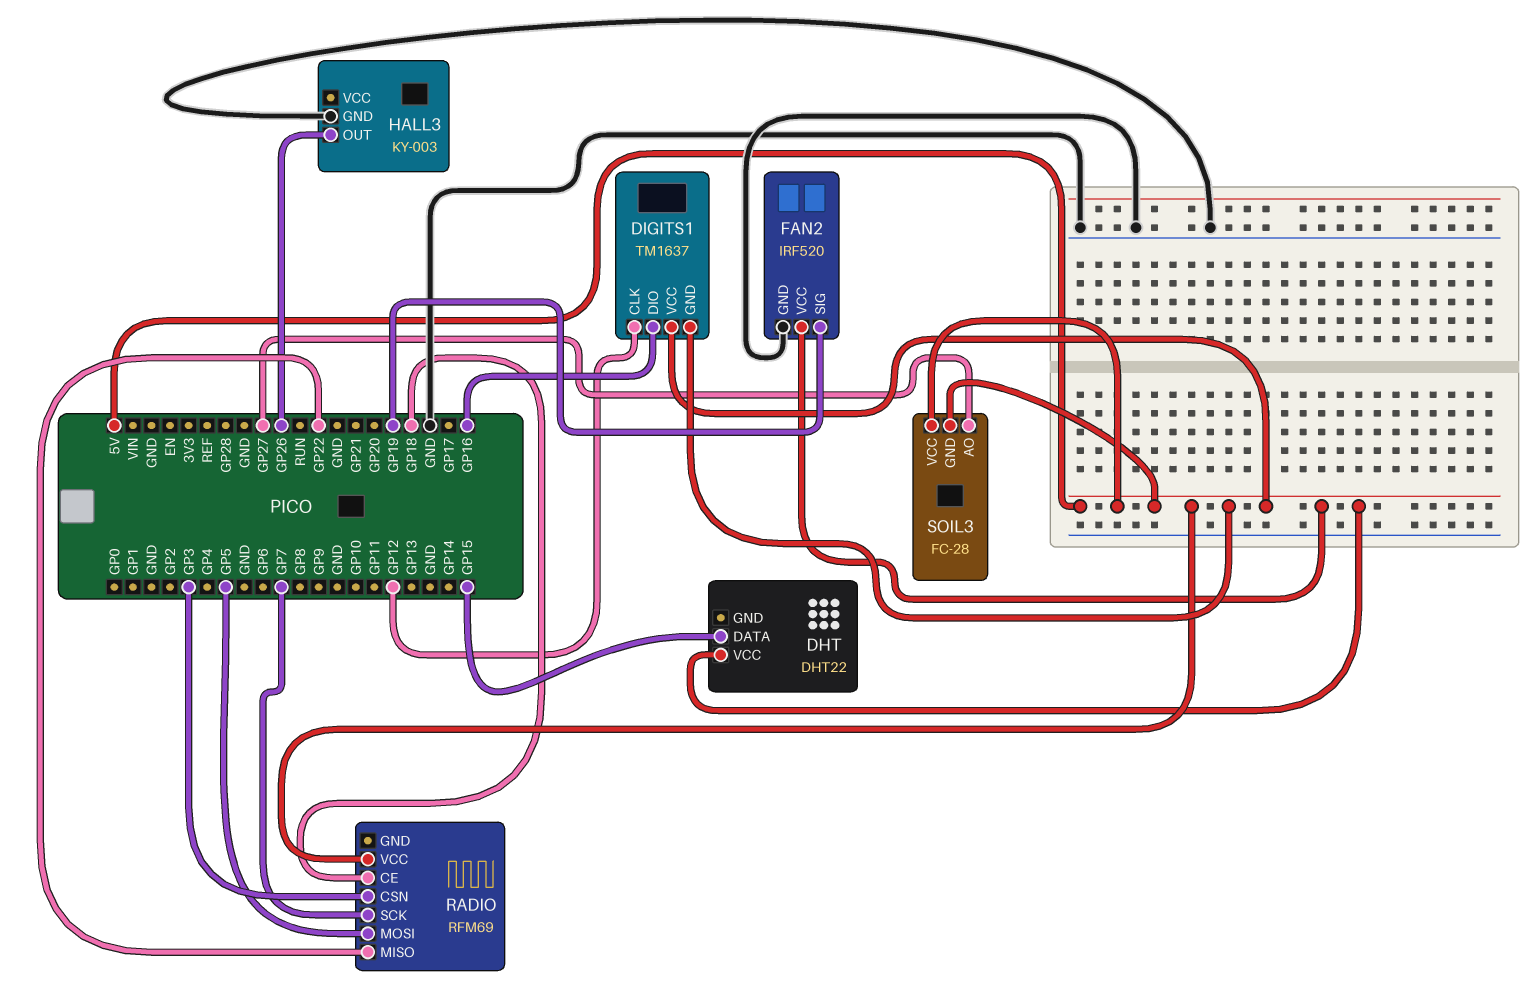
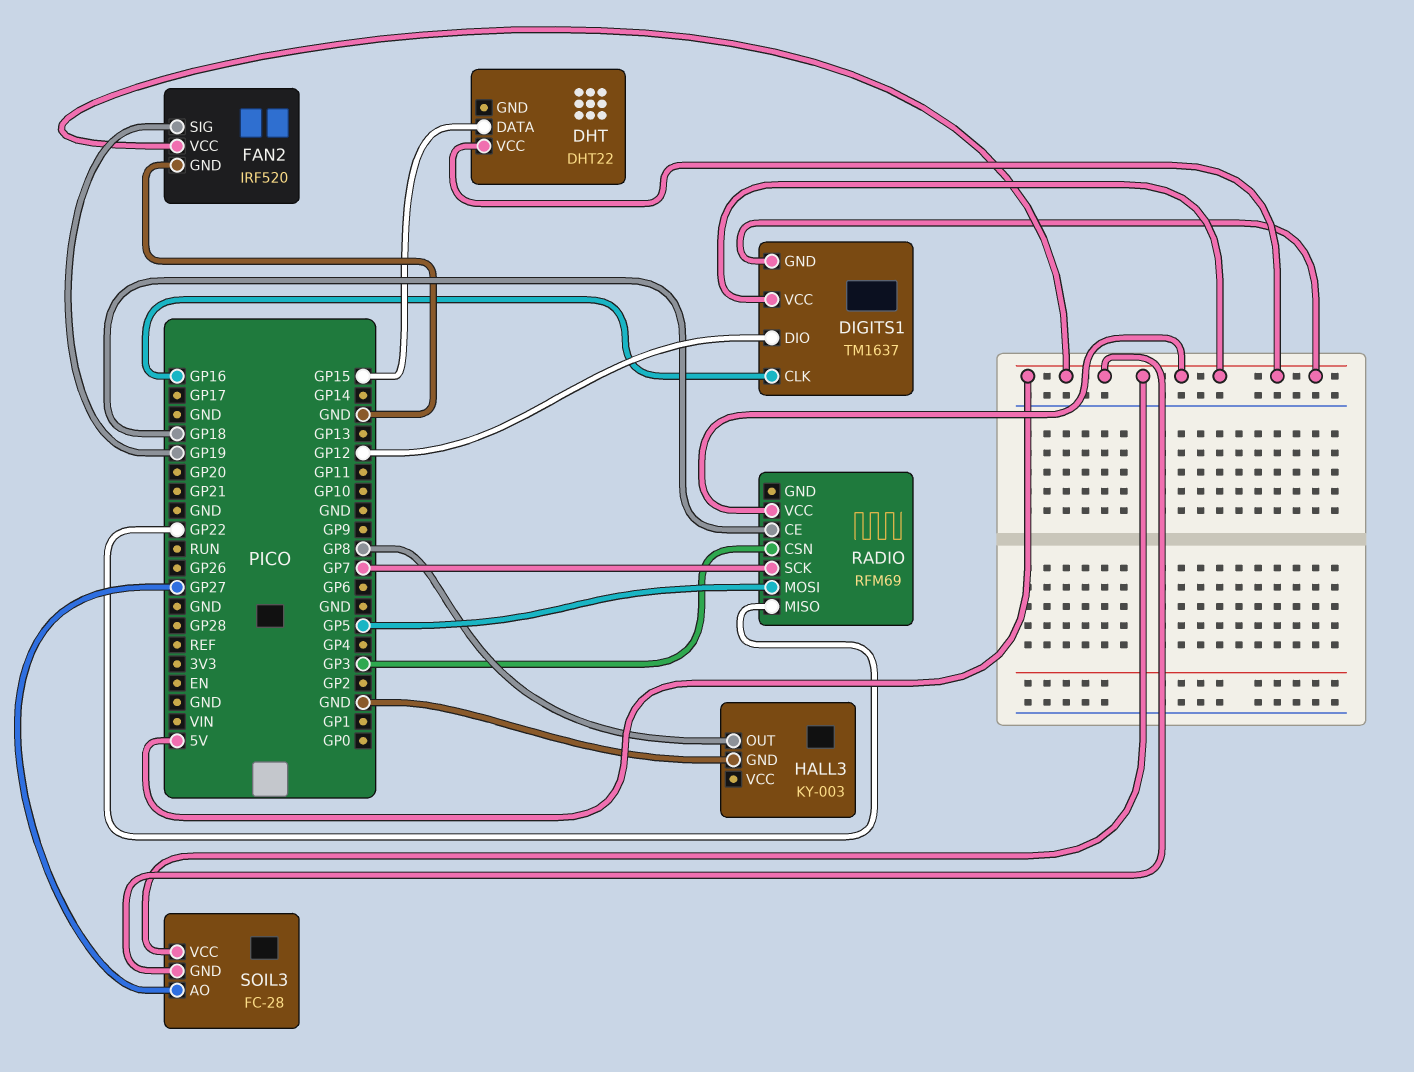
DIGITS1 pin CLK: GP12 -> GP16
DIGITS1 pin DIO: GP16 -> GP12
HALL3 pin OUT: GP26 -> GP8

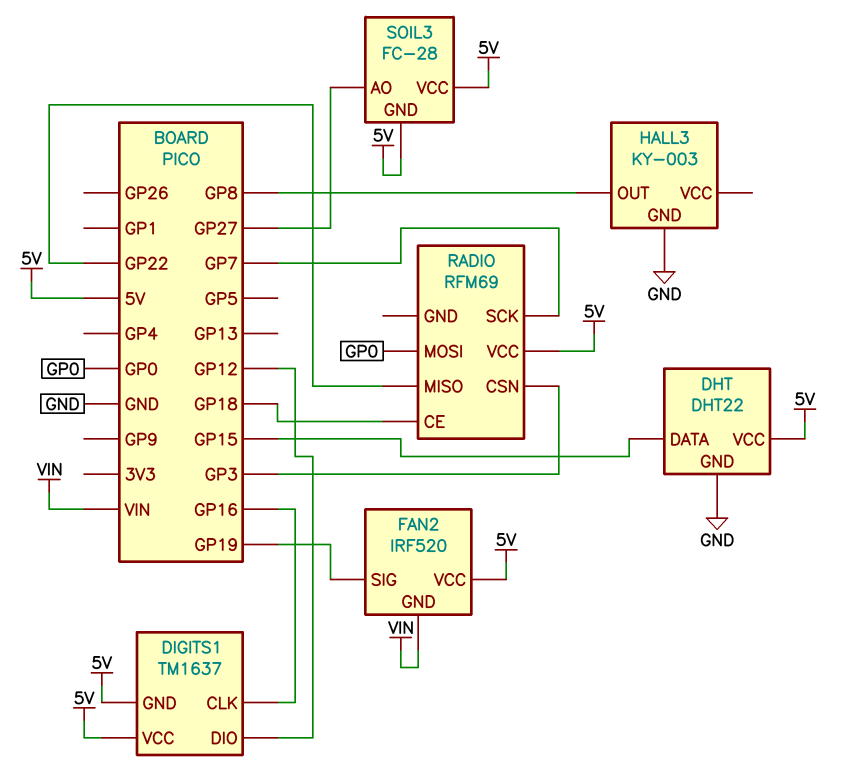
DHT pin GND: none -> GND
FAN2 pin GND: GND -> VIN
RADIO pin MOSI: GP5 -> GP0

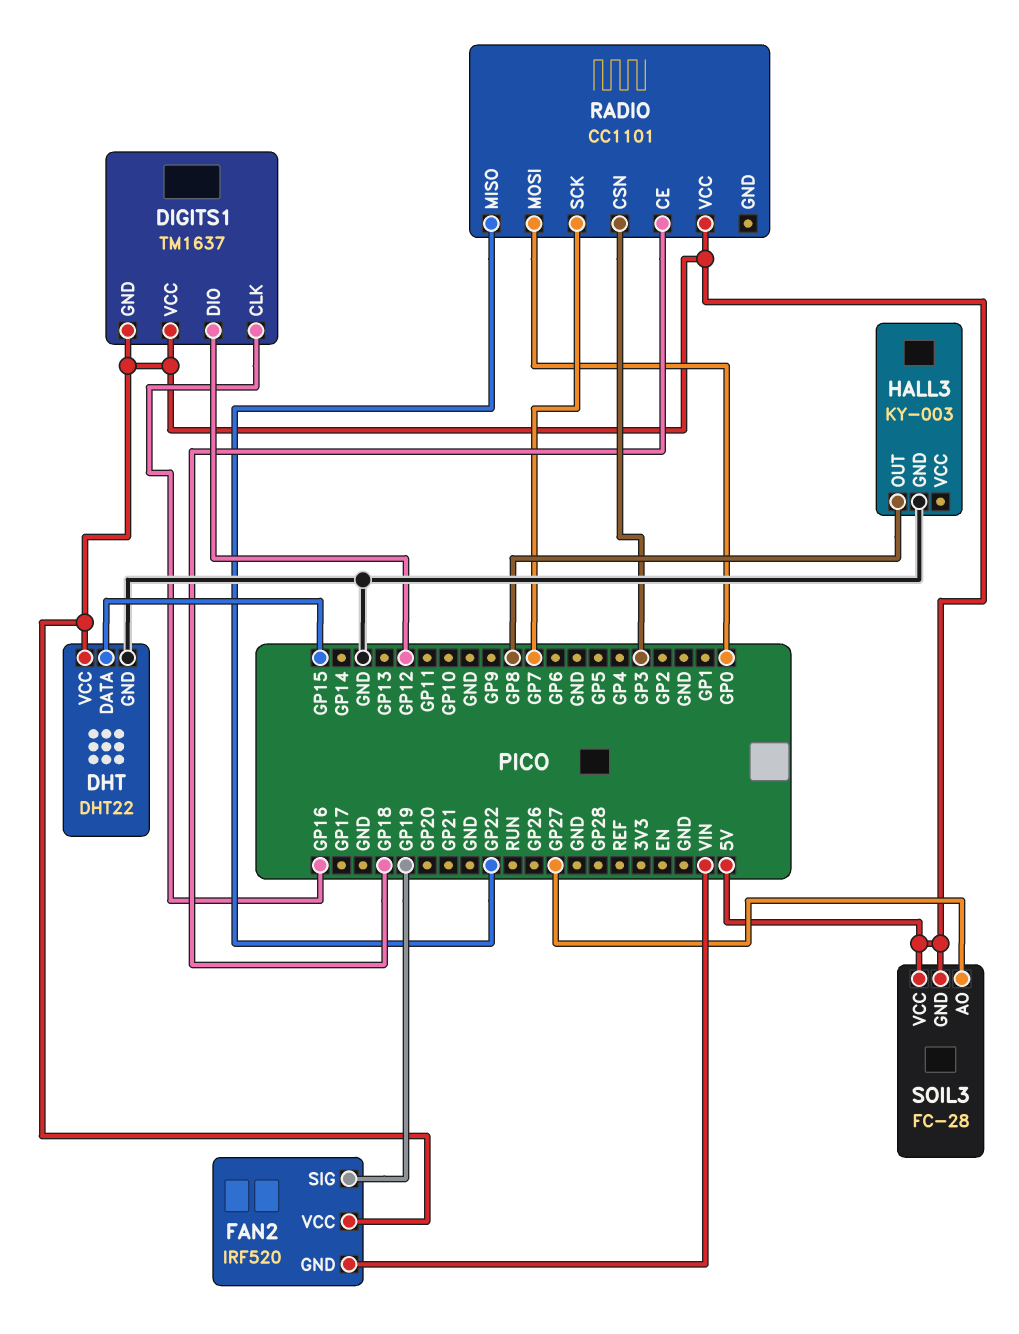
RADIO: RFM69 -> CC1101

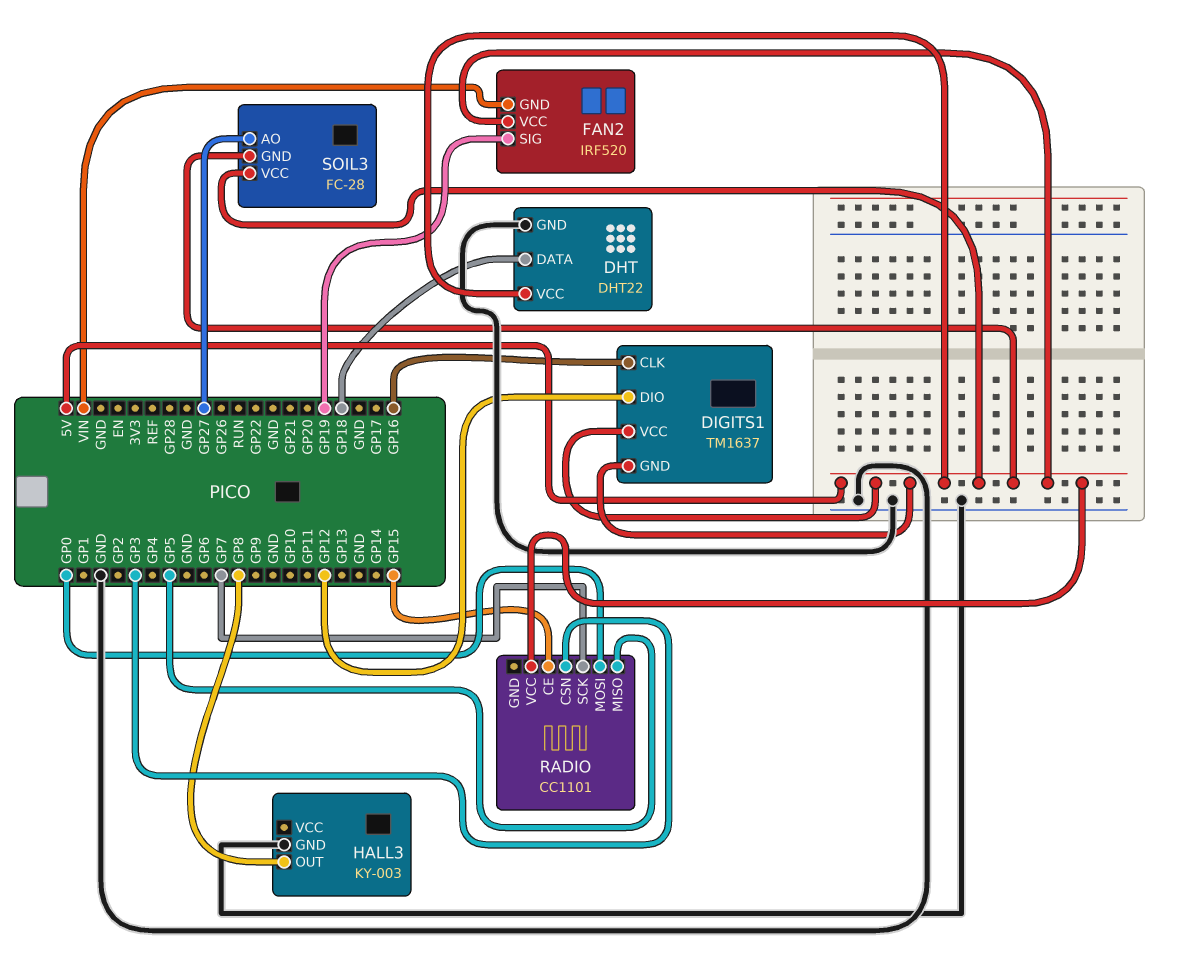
DHT pin DATA: GP15 -> GP18
RADIO pin CE: GP18 -> GP15
RADIO pin MISO: GP22 -> GP5

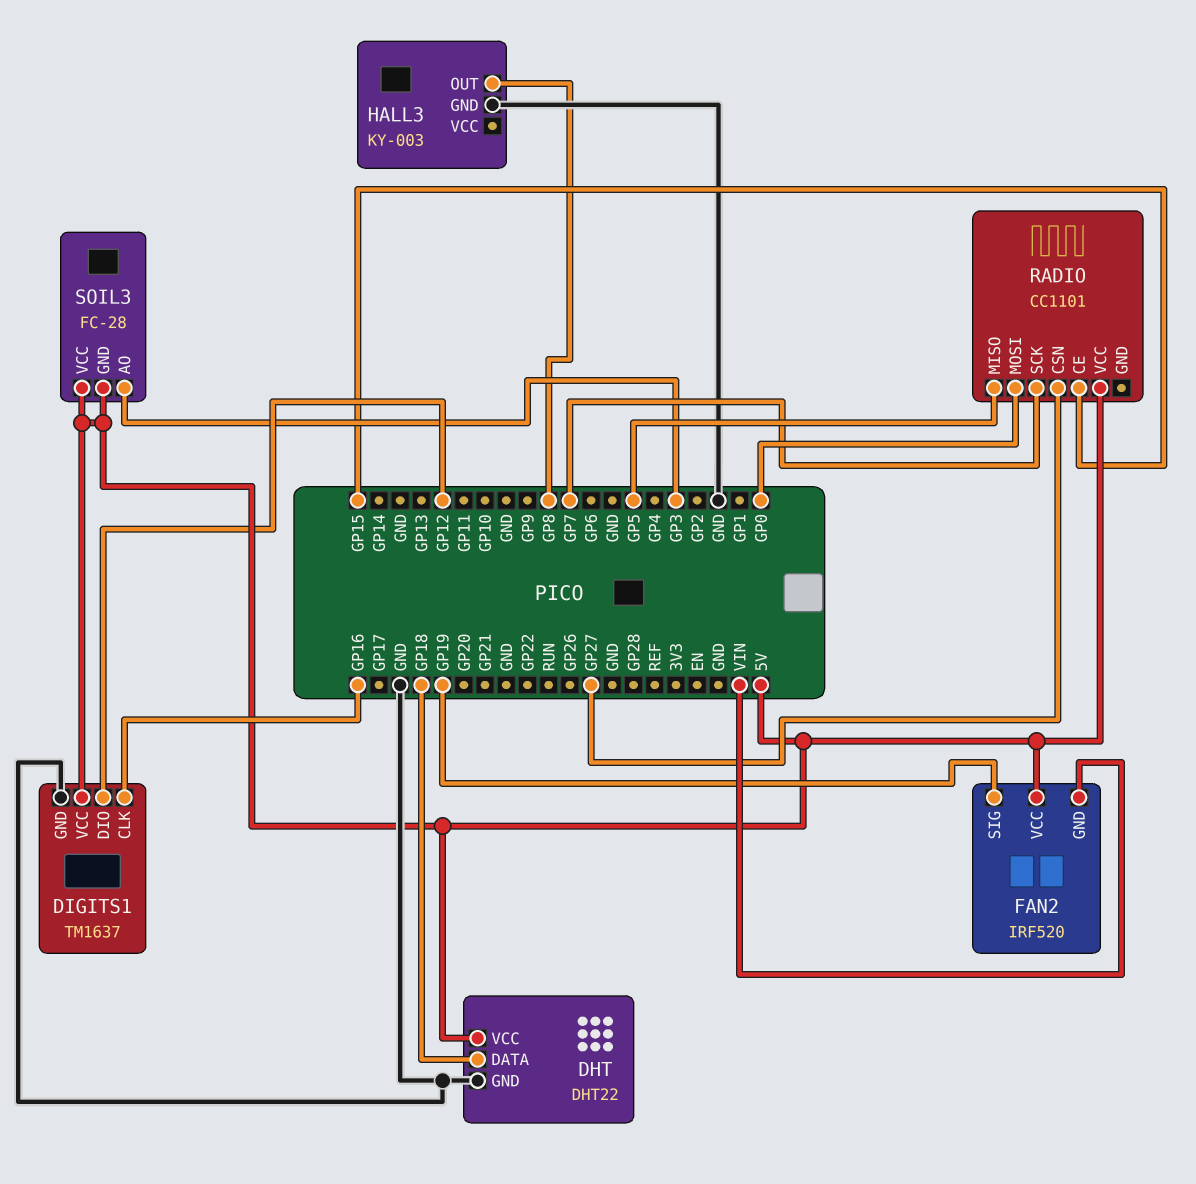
DIGITS1 pin GND: 5V -> GND
RADIO pin CSN: GP3 -> GP27
SOIL3 pin AO: GP27 -> GP3

